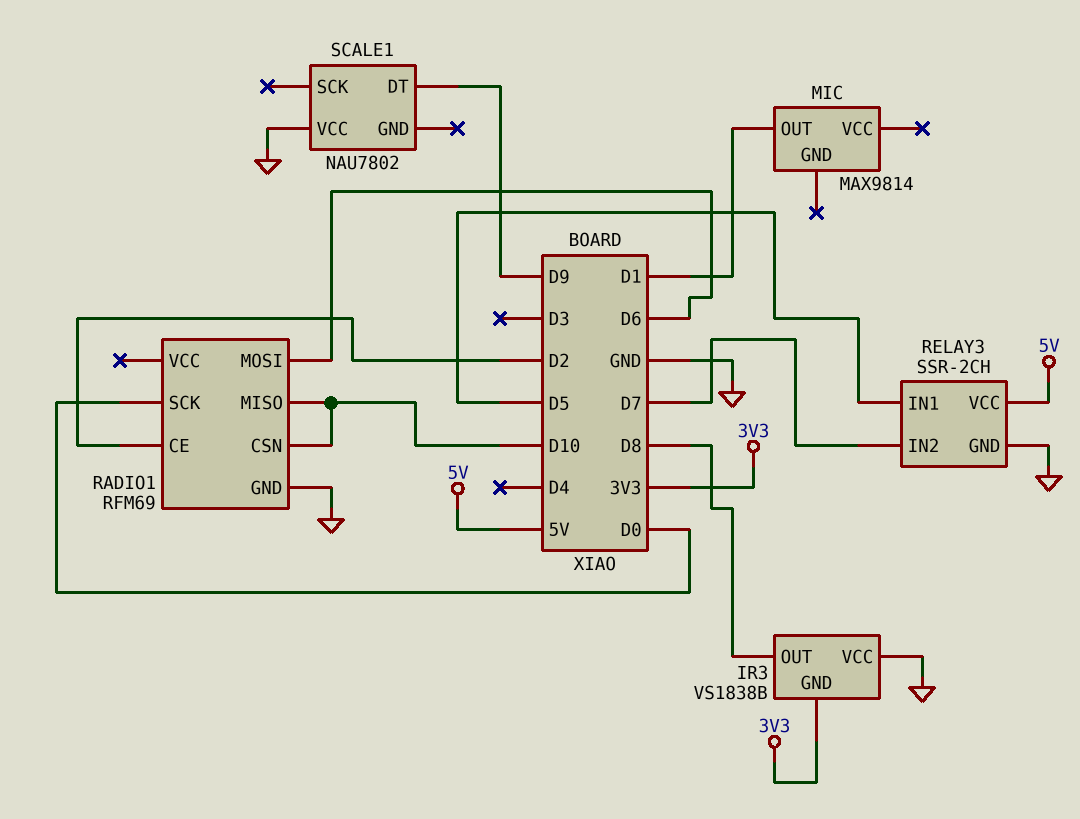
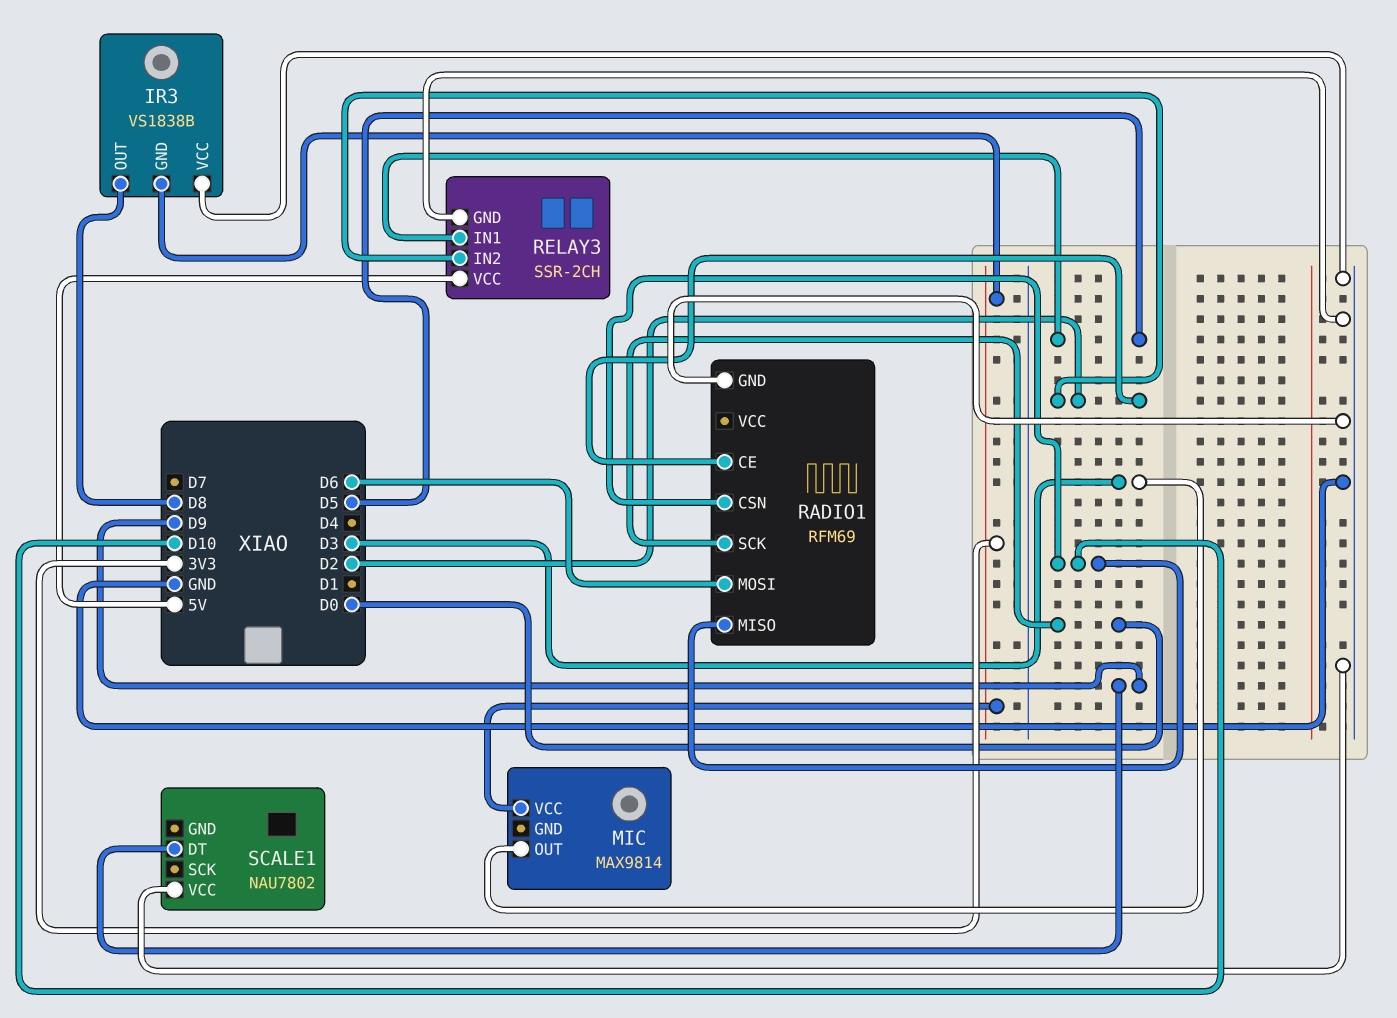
MIC pin OUT: D1 -> D3
MIC pin VCC: none -> 3V3
RELAY3 pin IN2: D7 -> D2

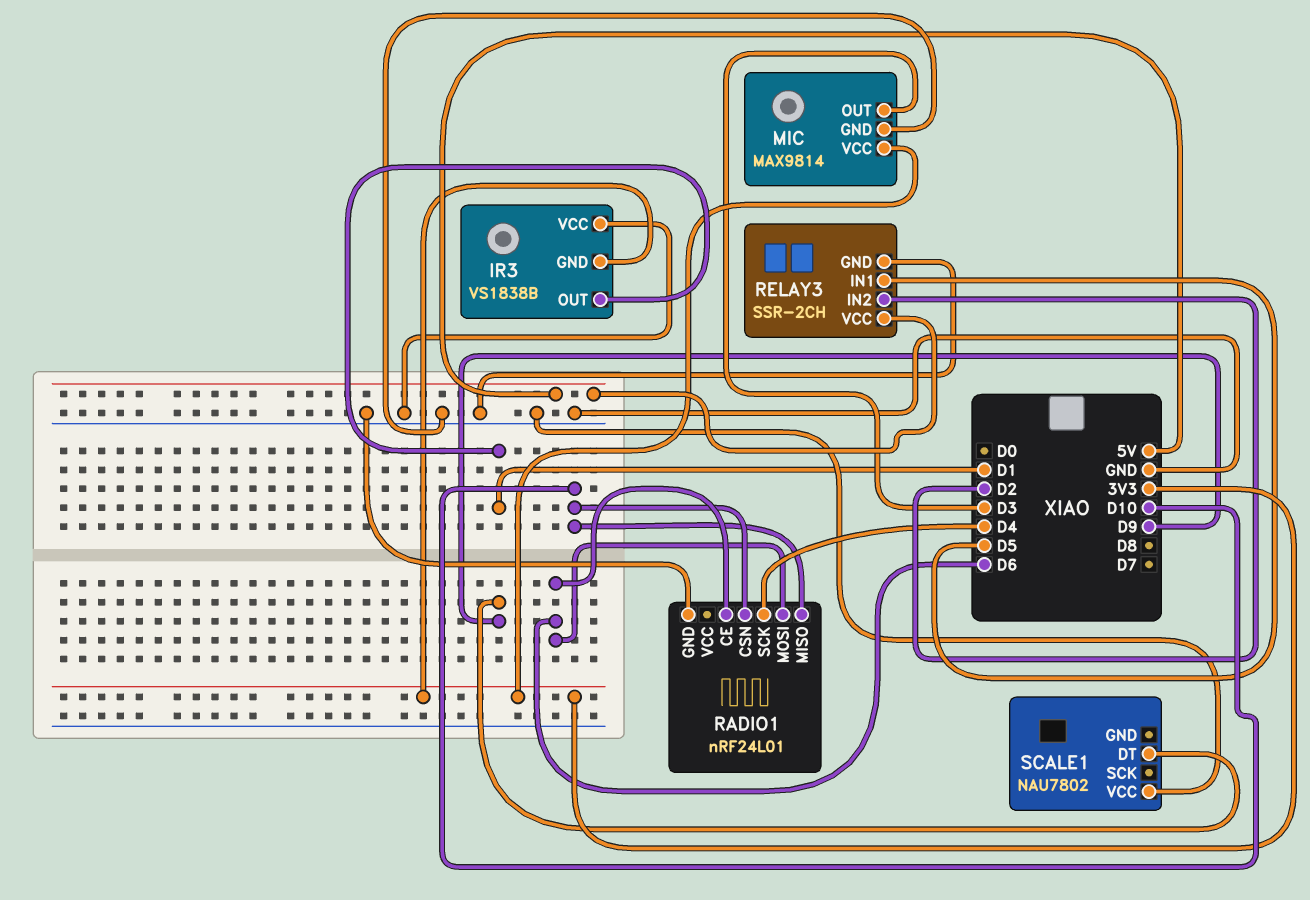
IR3 pin OUT: D8 -> D1
MIC pin GND: none -> GND
RADIO1: RFM69 -> nRF24L01
RADIO1 pin CE: D2 -> D6
RADIO1 pin SCK: D0 -> D4

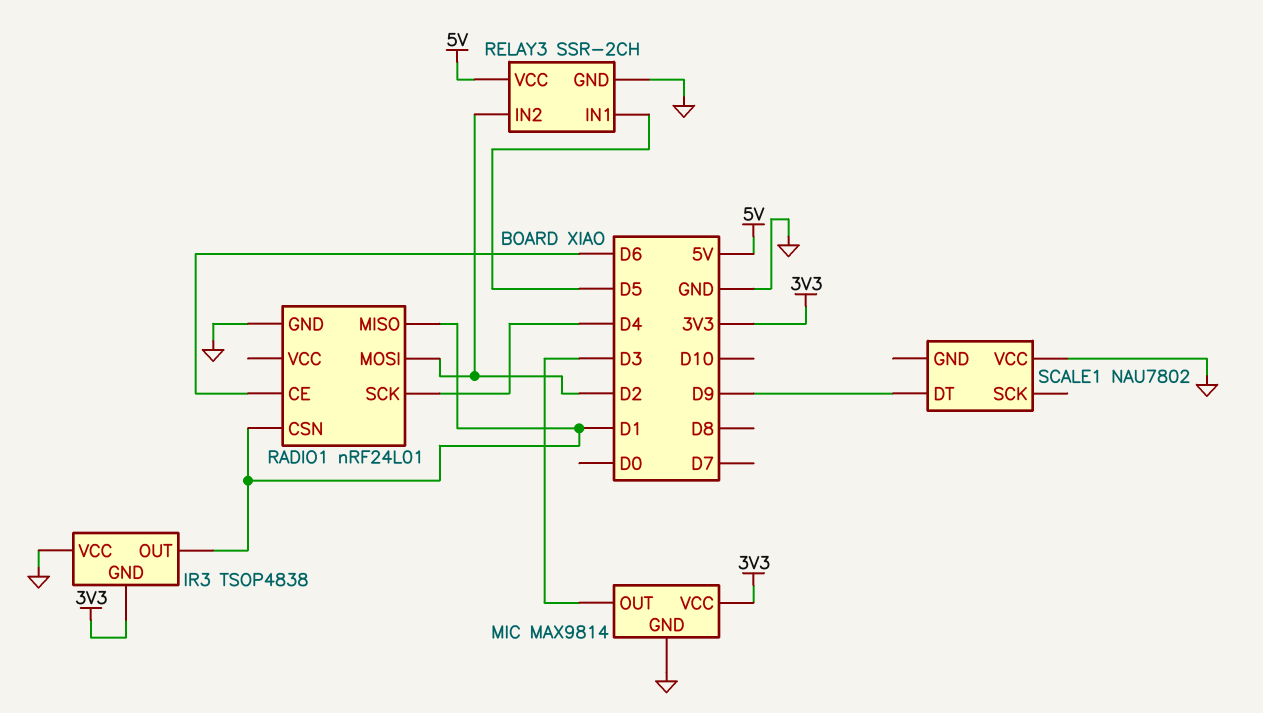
IR3: VS1838B -> TSOP4838
RADIO1 pin CSN: D10 -> D1
RADIO1 pin MISO: D10 -> D1
RADIO1 pin MOSI: D6 -> D2

